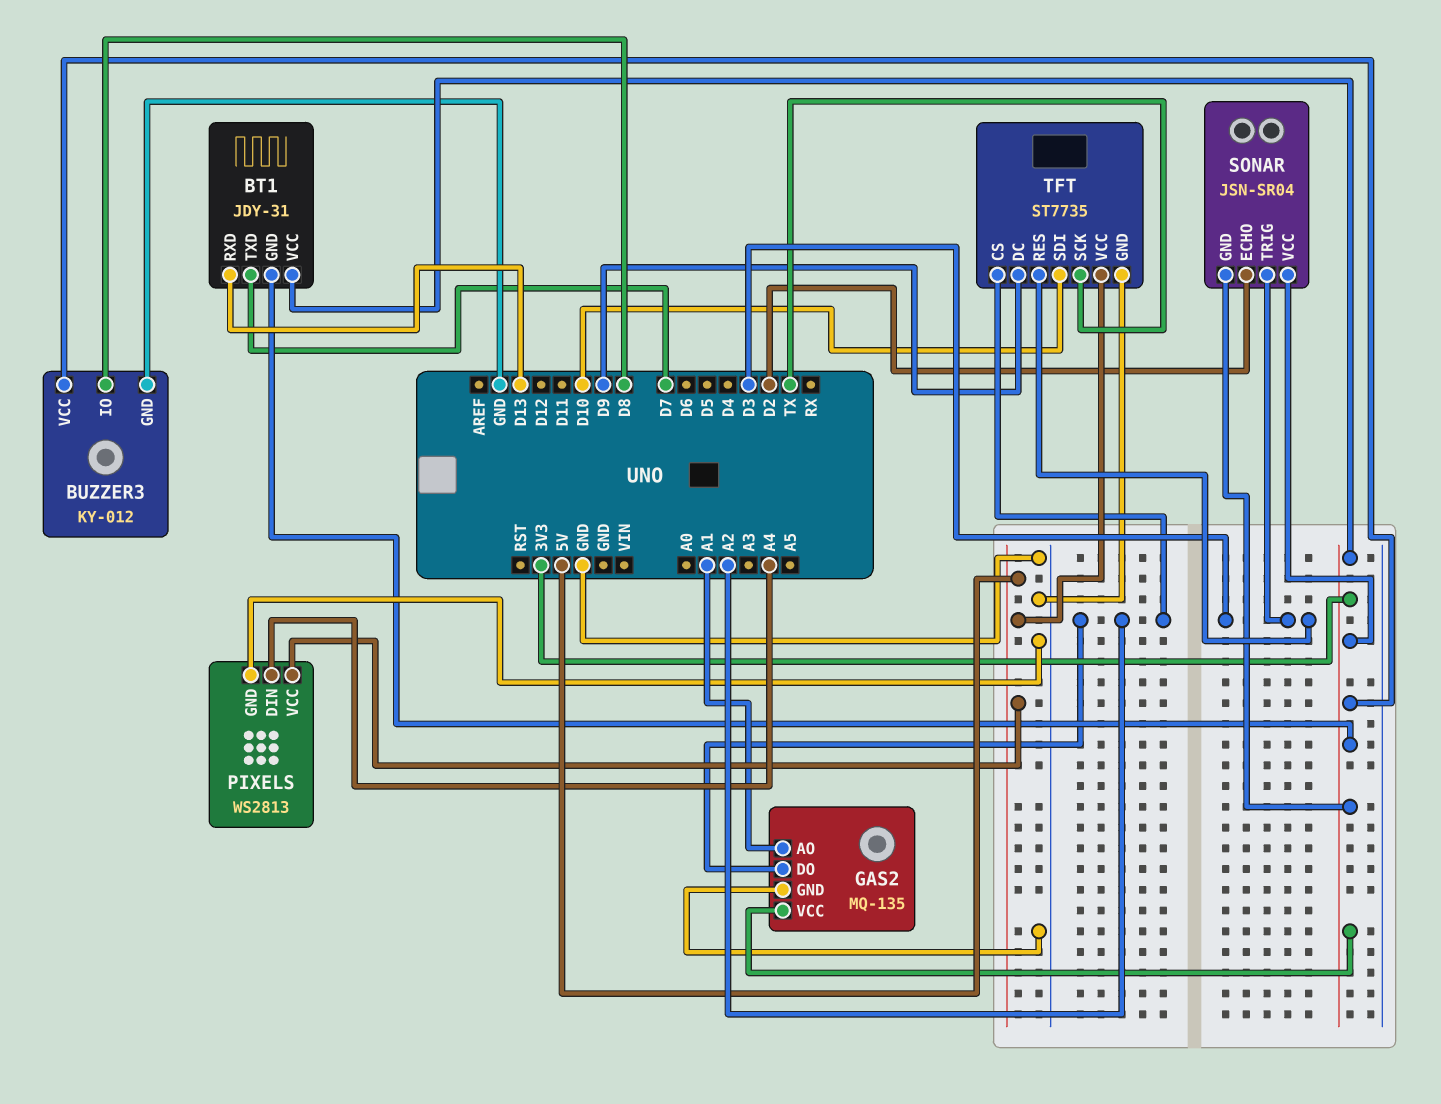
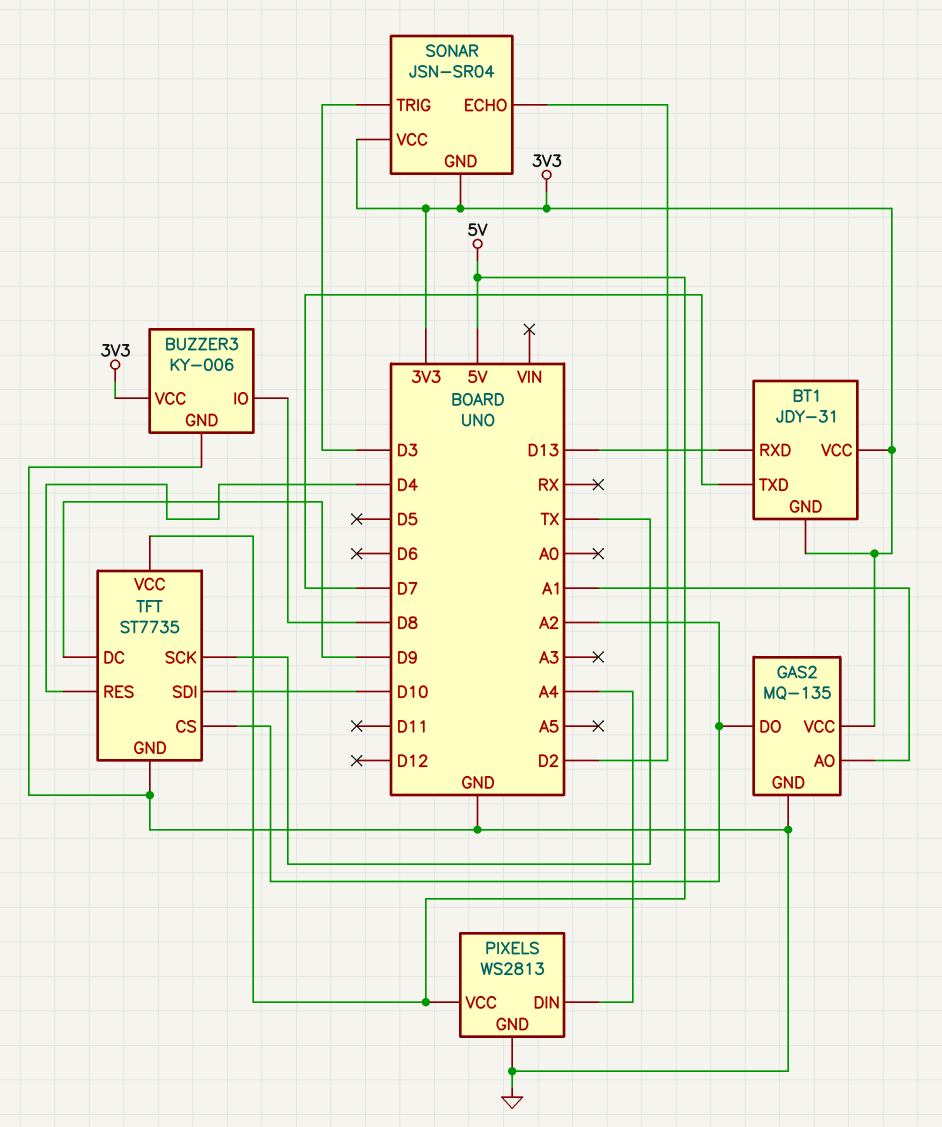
BUZZER3: KY-012 -> KY-006
TFT pin RES: D3 -> D4

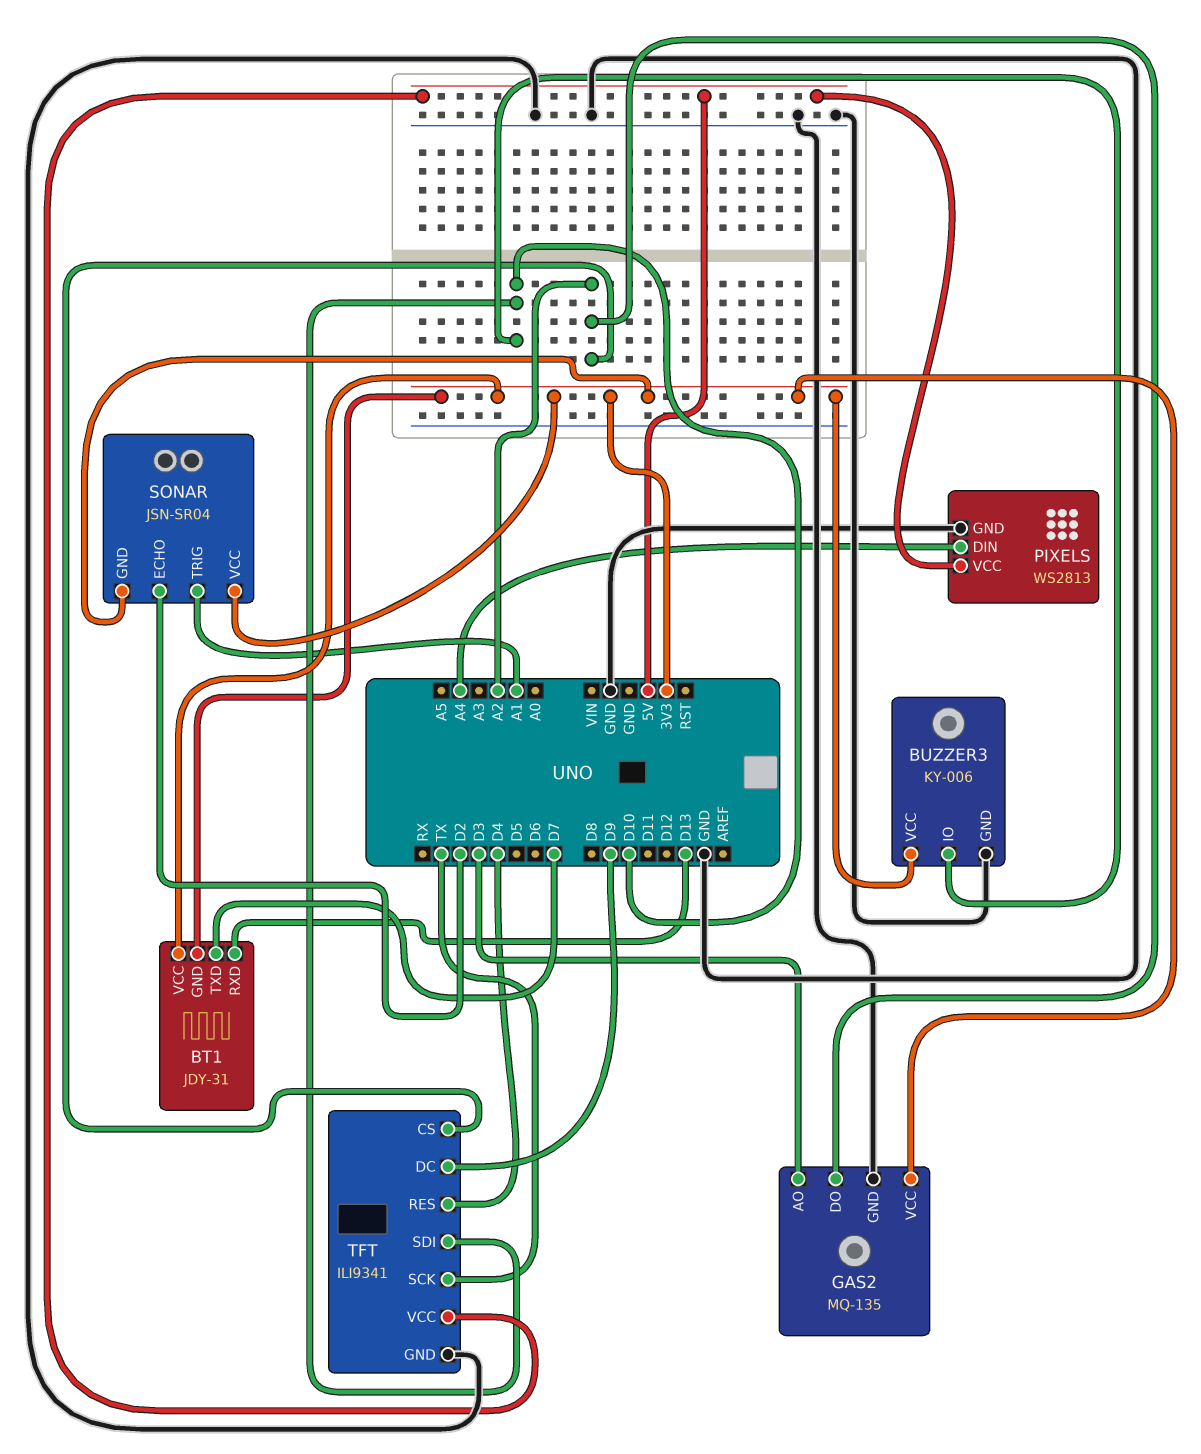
BUZZER3 pin IO: D8 -> D10
GAS2 pin AO: A1 -> D3
SONAR pin TRIG: D3 -> A1
TFT: ST7735 -> ILI9341

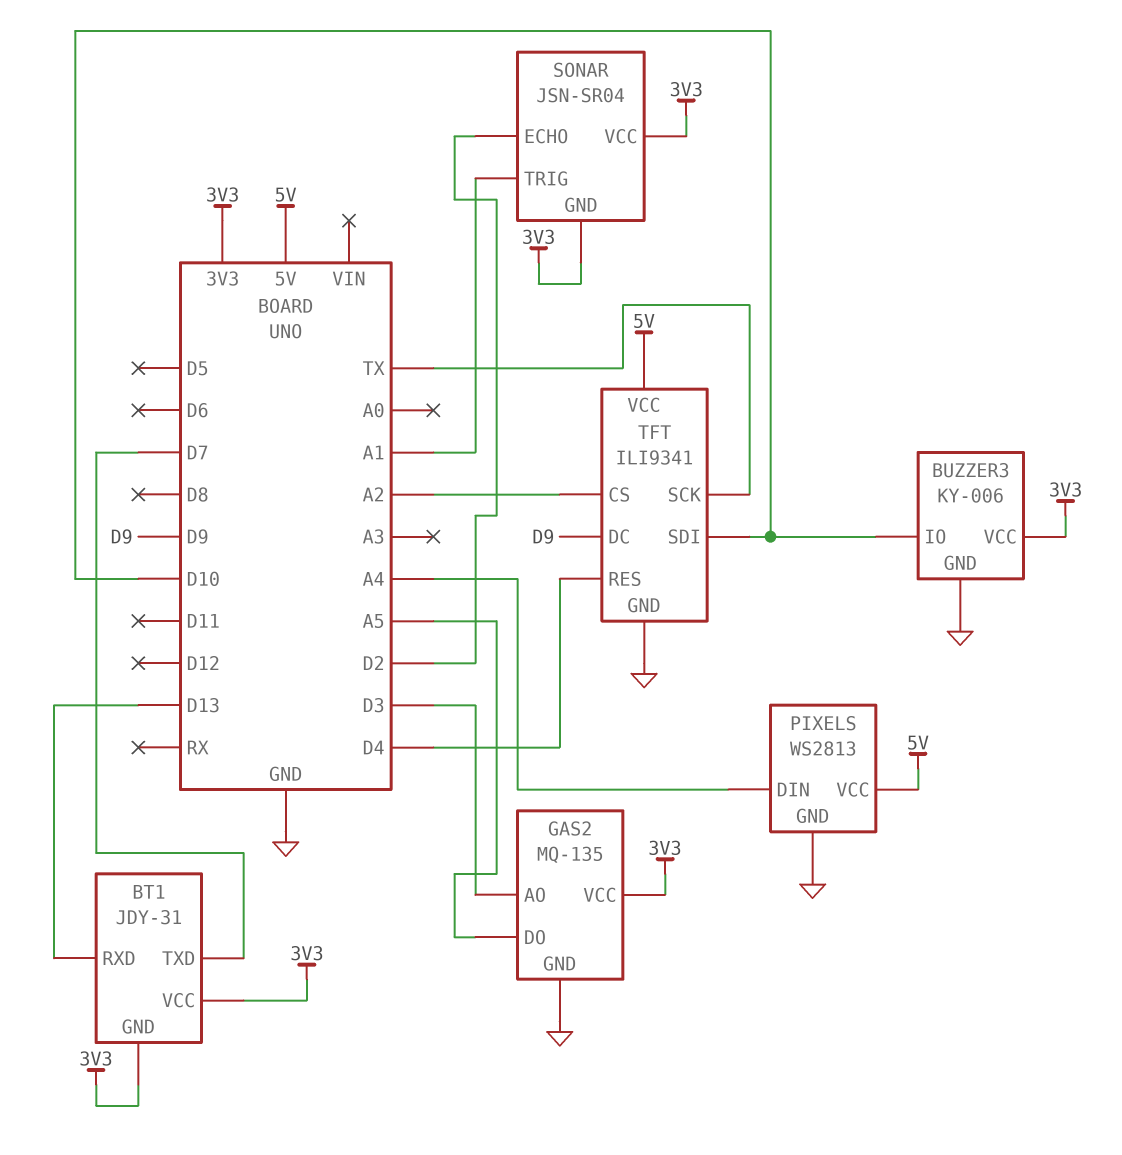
GAS2 pin DO: A2 -> A5

